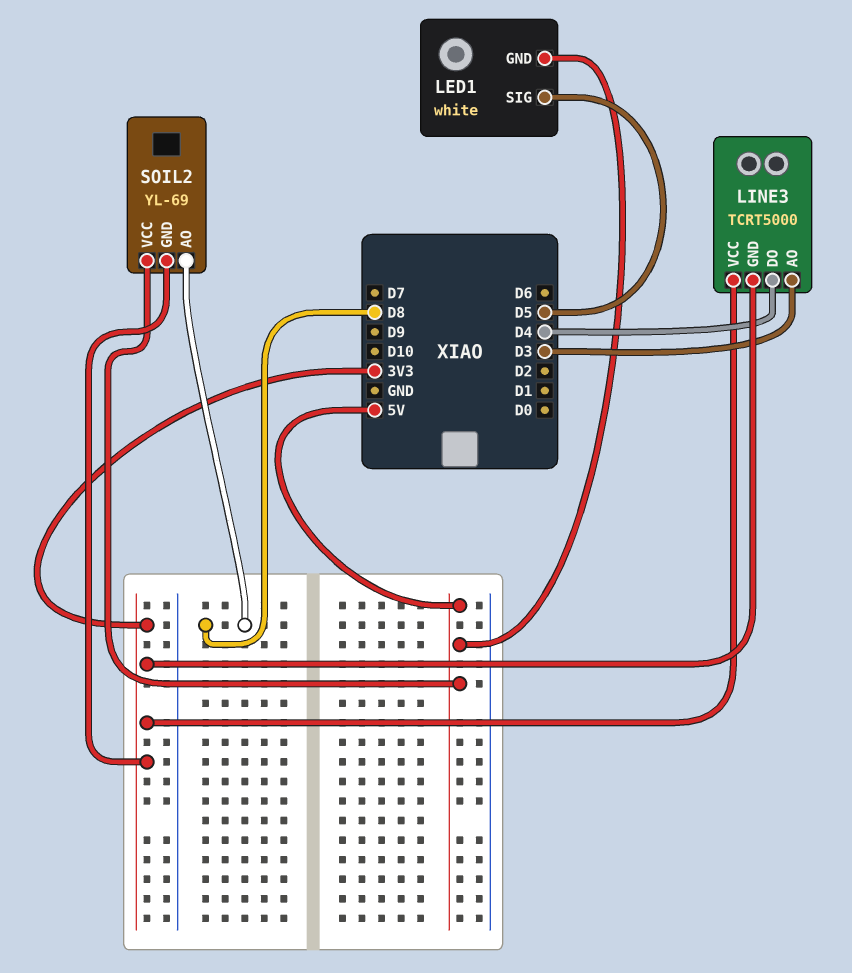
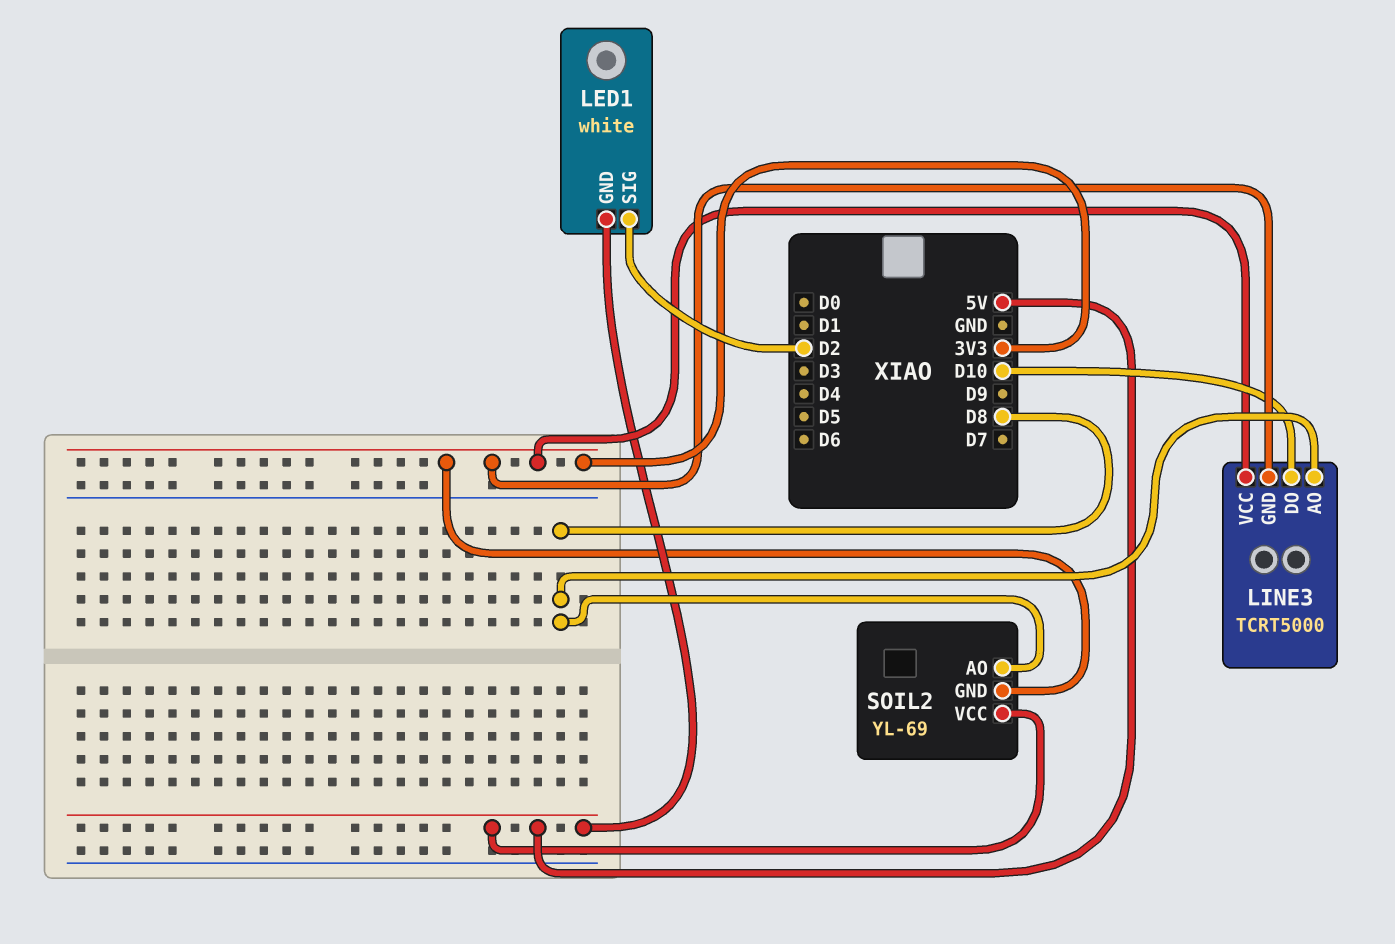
LED1 pin SIG: D5 -> D2
LINE3 pin AO: D3 -> D8
LINE3 pin DO: D4 -> D10

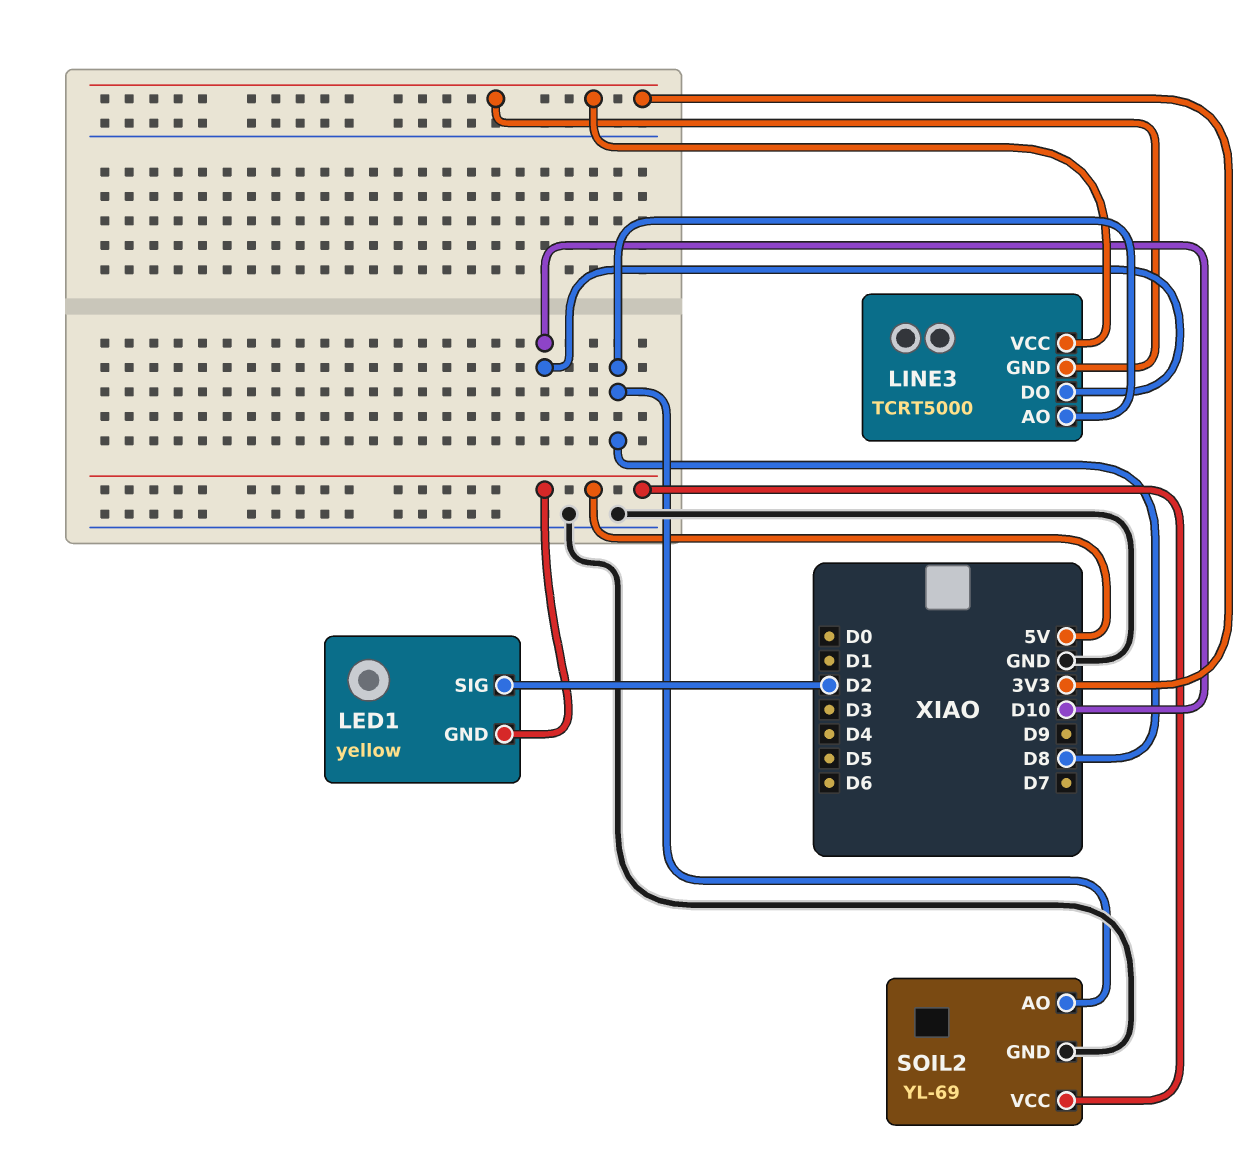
LED1: white -> yellow
SOIL2 pin GND: 3V3 -> GND

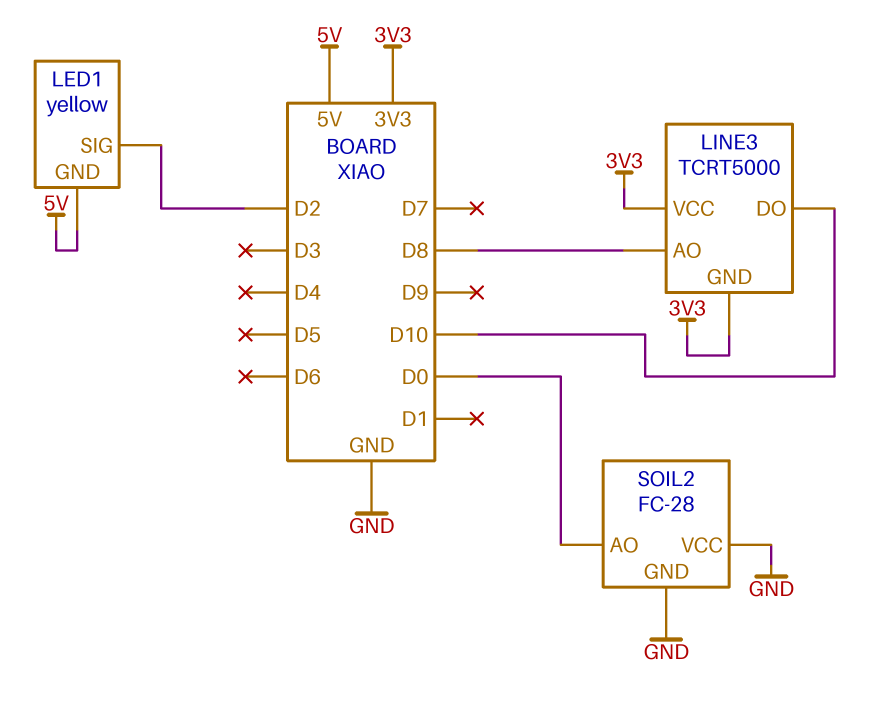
SOIL2: YL-69 -> FC-28
SOIL2 pin AO: D8 -> D0
SOIL2 pin VCC: 5V -> GND

